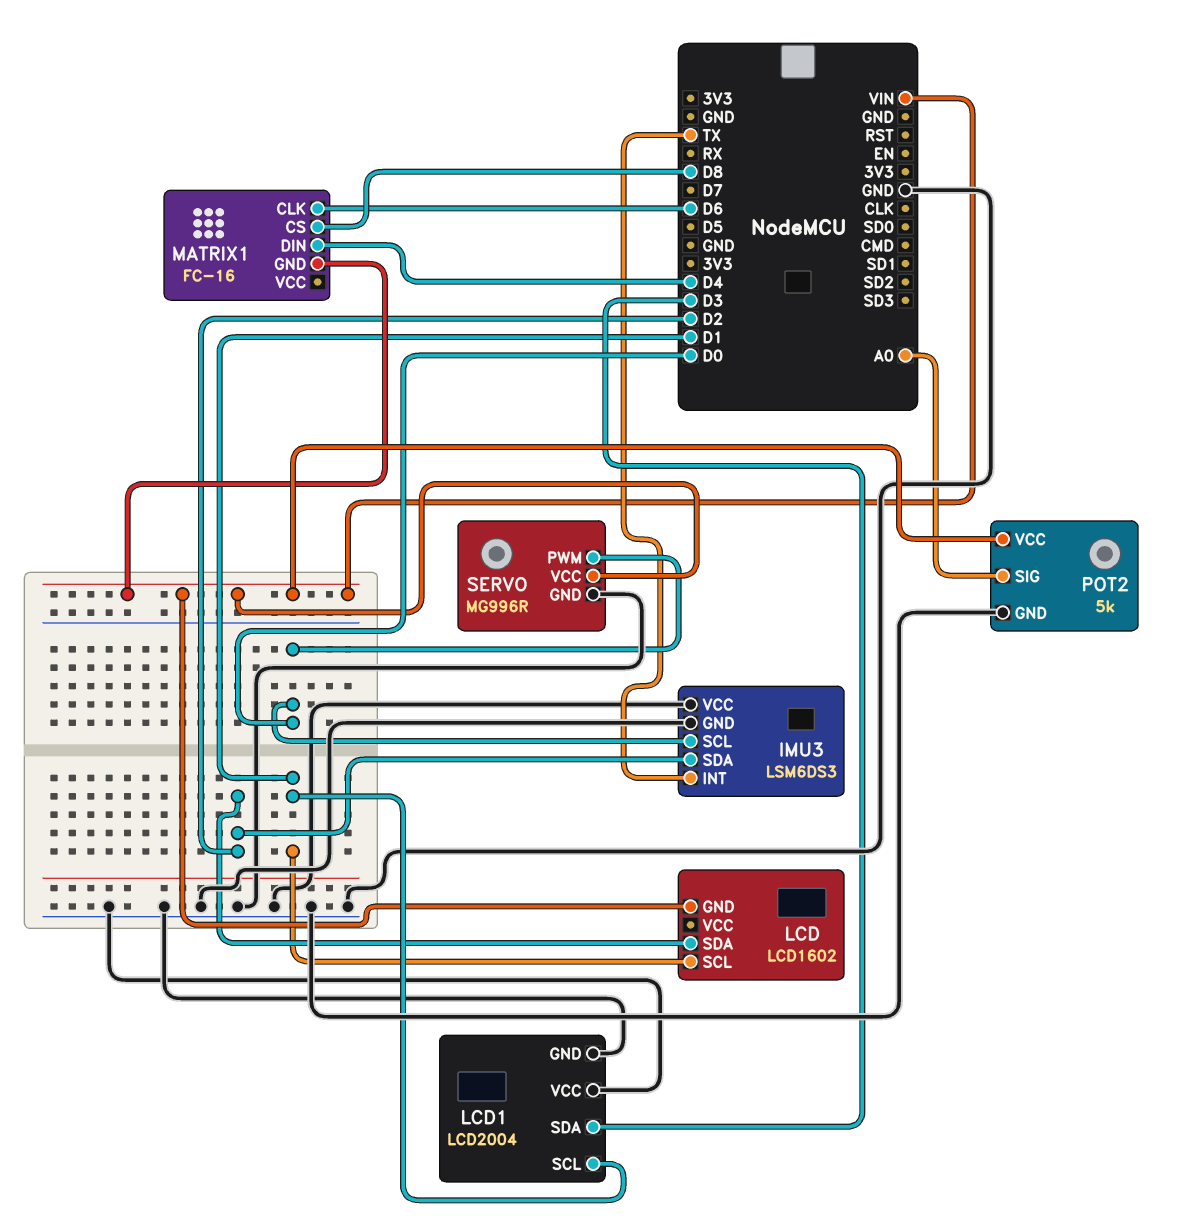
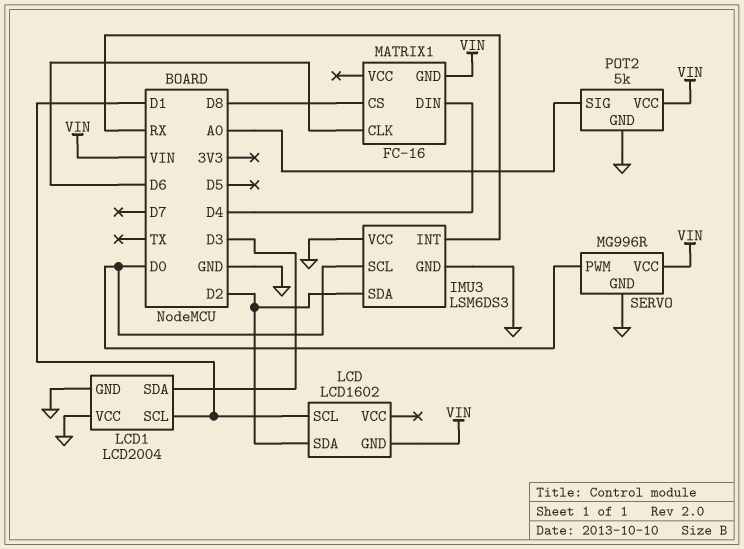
IMU3 pin INT: TX -> RX

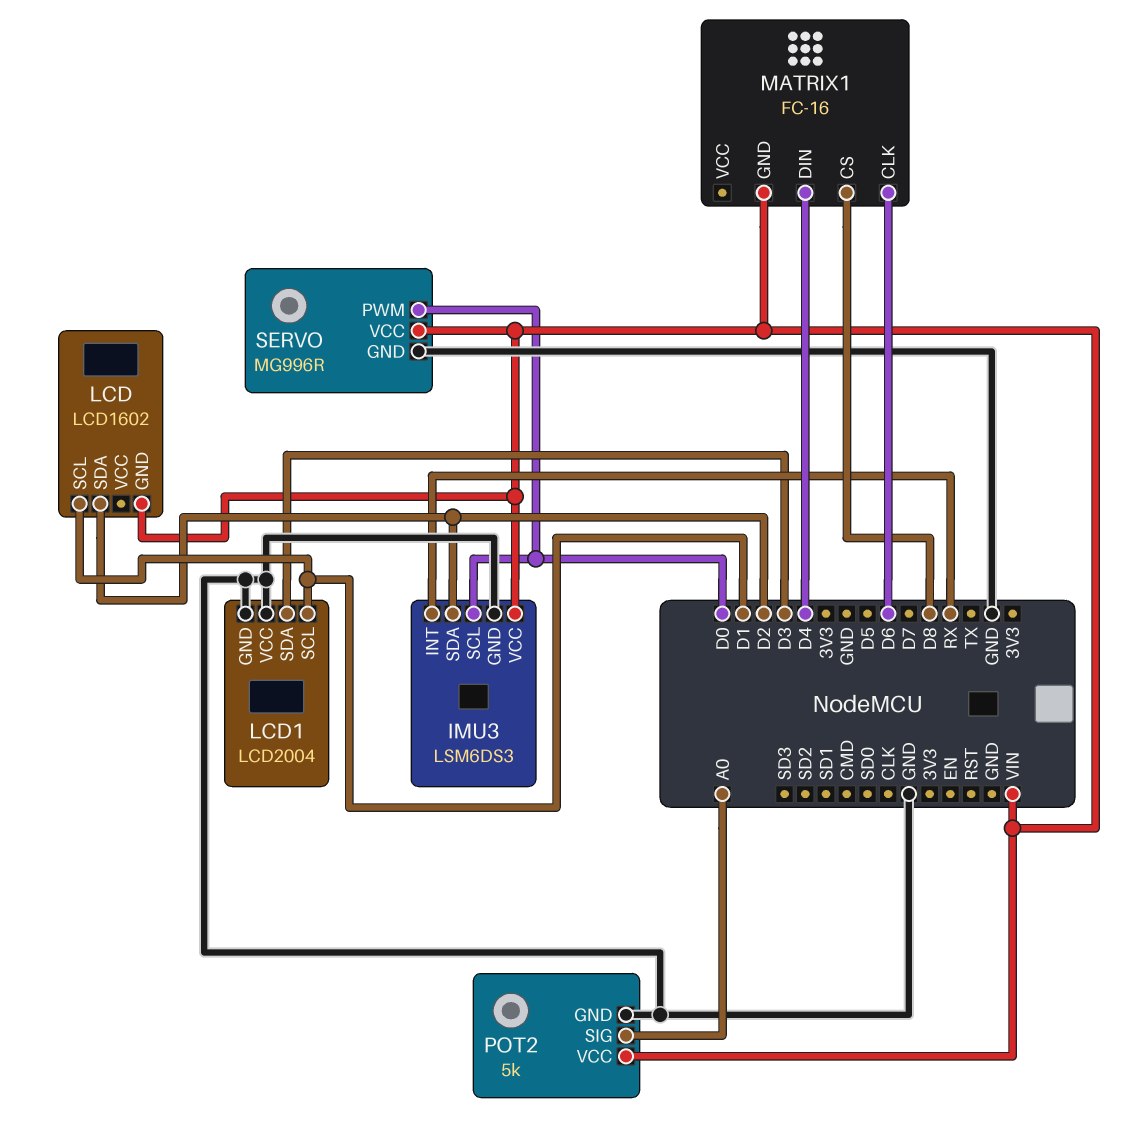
IMU3 pin VCC: GND -> VIN

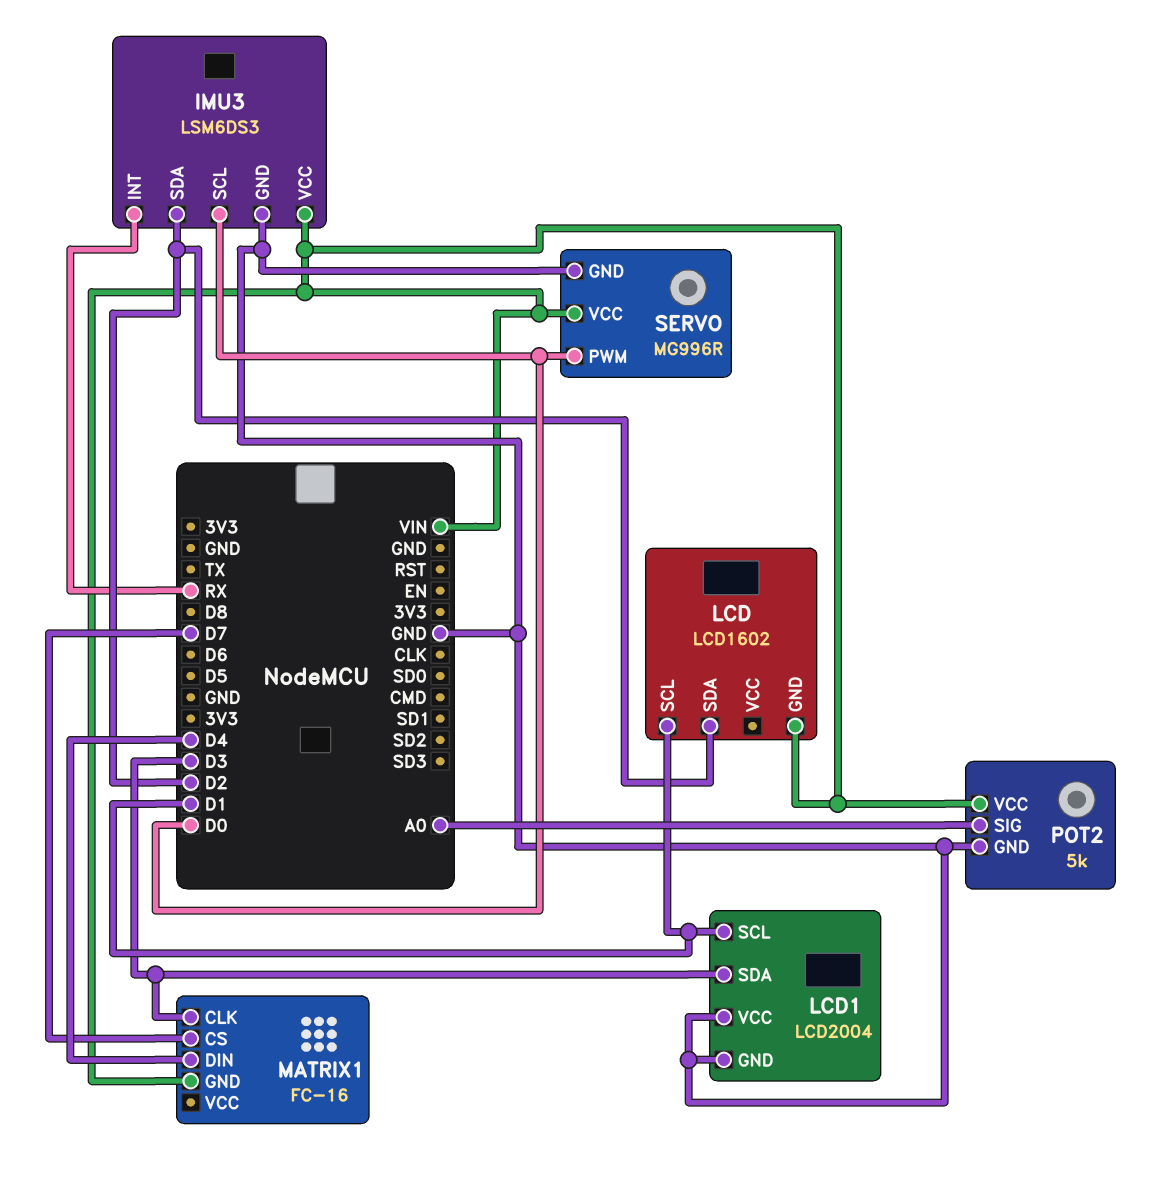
MATRIX1 pin CLK: D6 -> D3
MATRIX1 pin CS: D8 -> D7

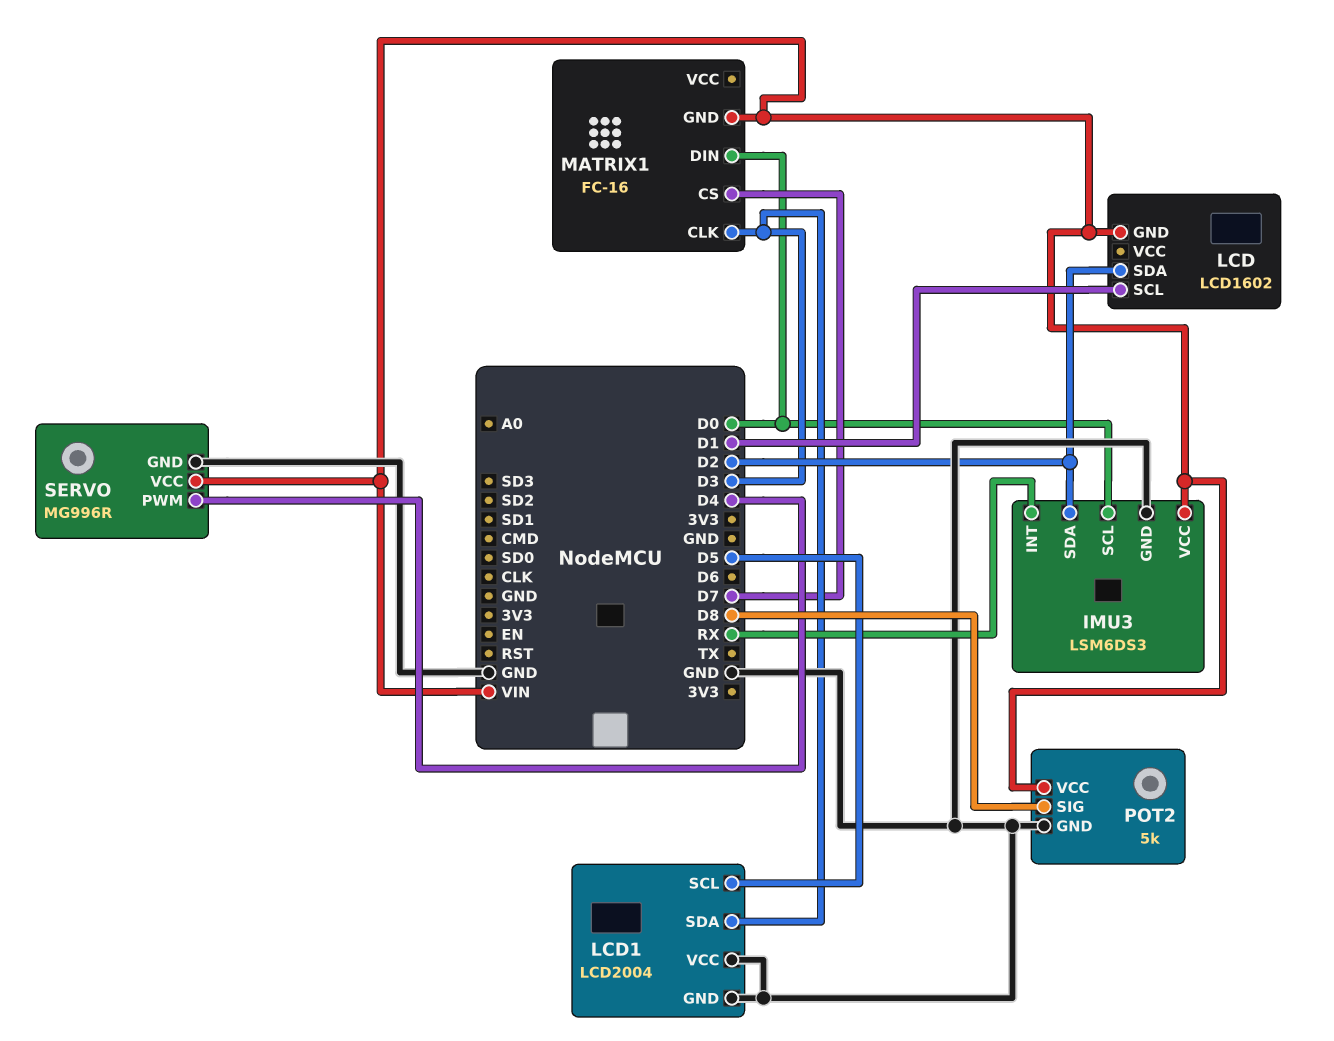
LCD1 pin SCL: D1 -> D5
MATRIX1 pin DIN: D4 -> D0
POT2 pin SIG: A0 -> D8
SERVO pin PWM: D0 -> D4

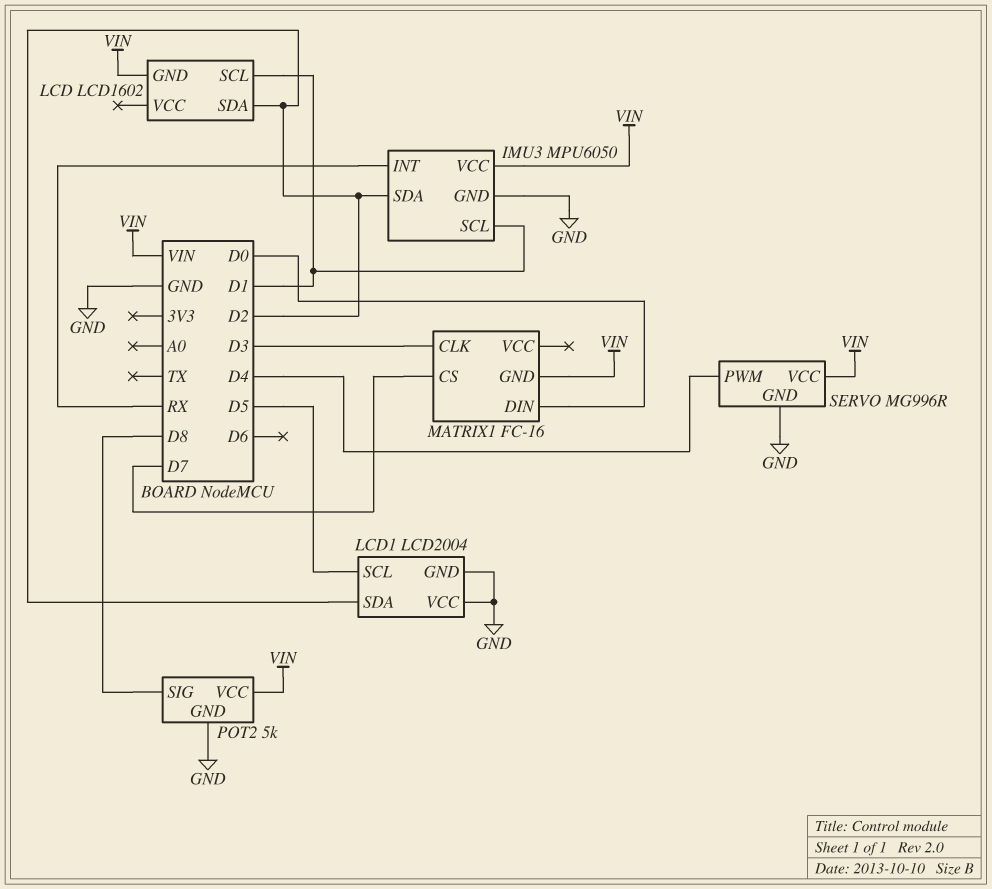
IMU3: LSM6DS3 -> MPU6050
IMU3 pin SCL: D0 -> D1
LCD1 pin SDA: D3 -> D2

